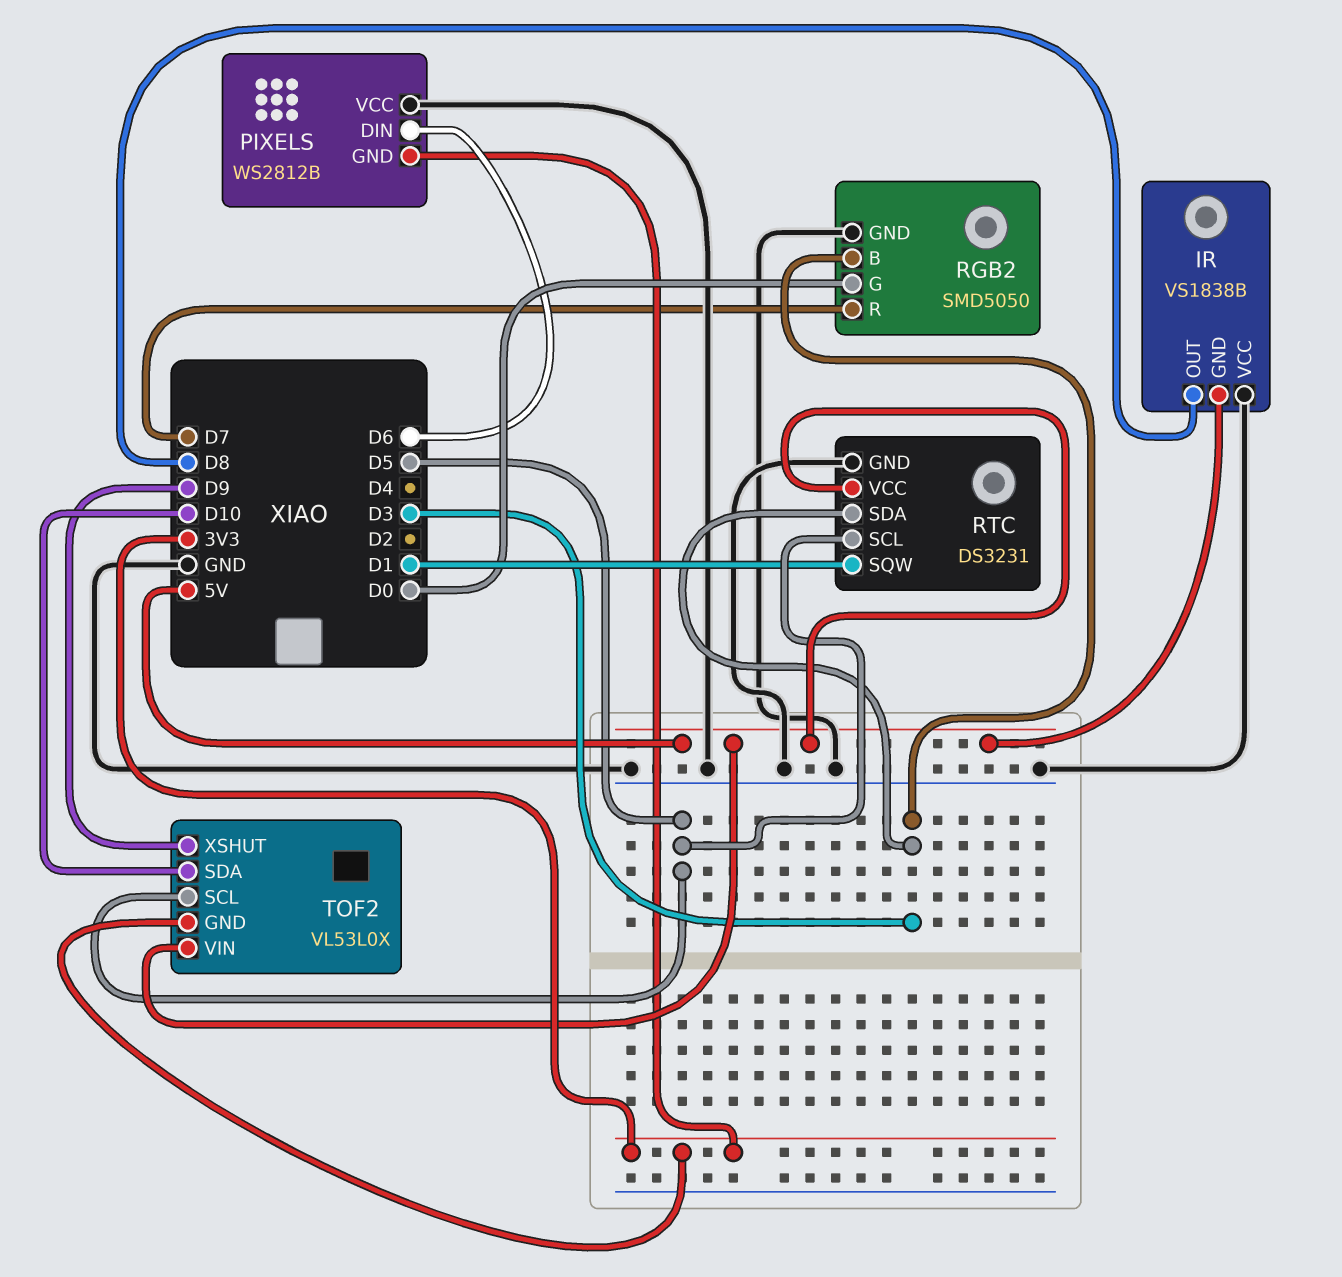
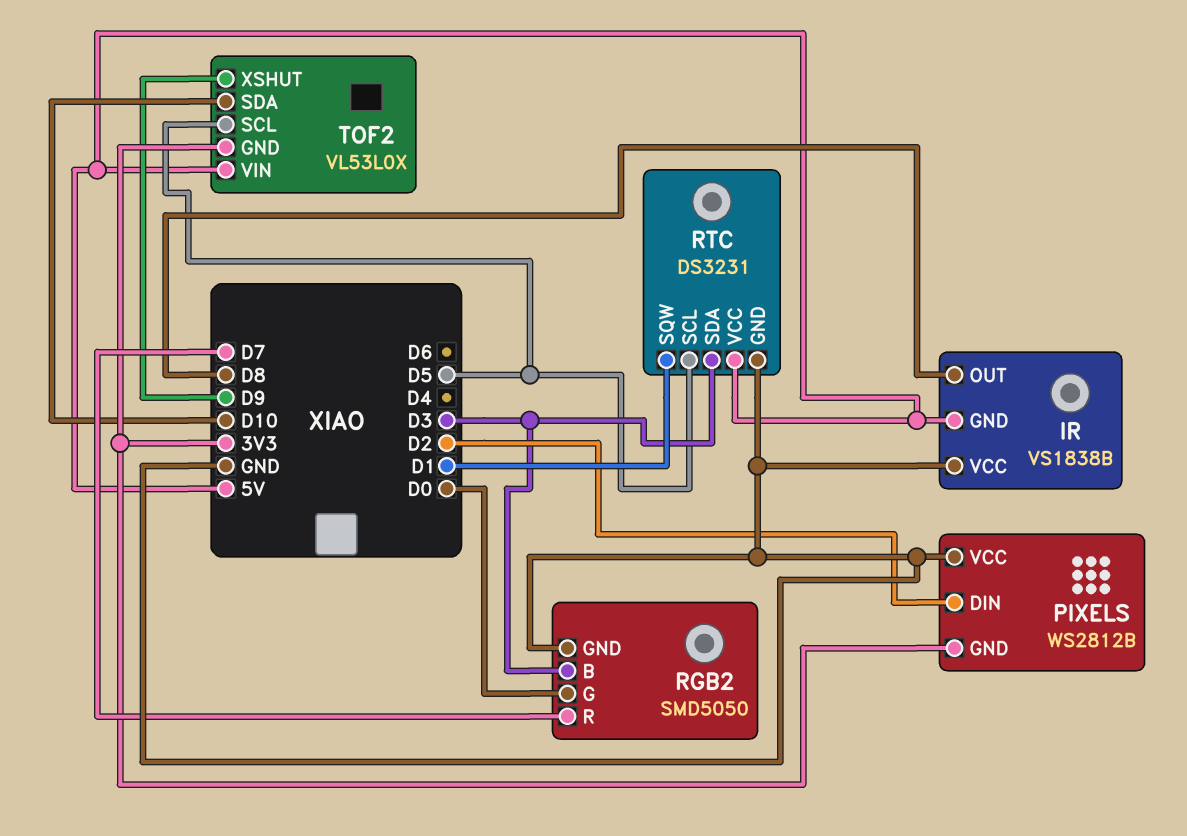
PIXELS pin DIN: D6 -> D2

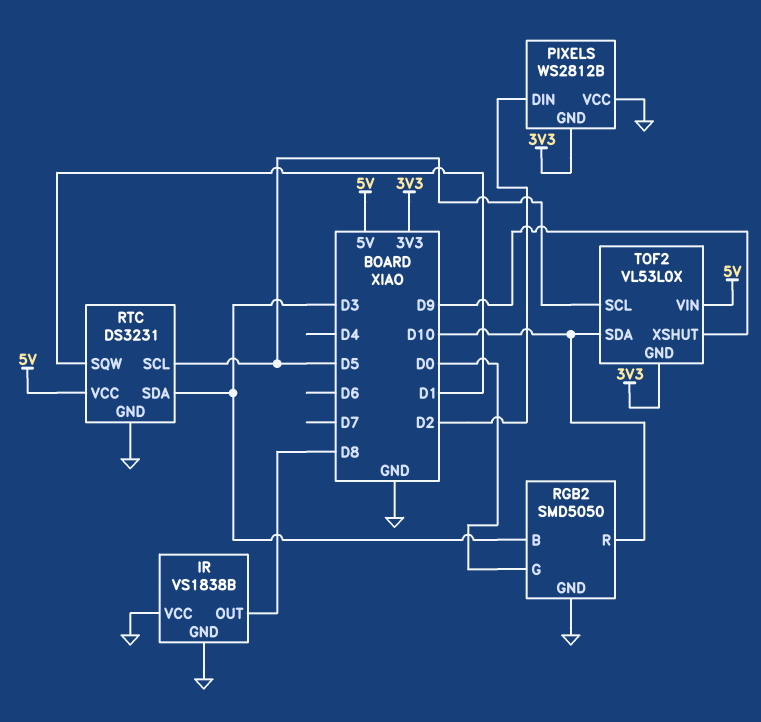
IR pin GND: 5V -> GND
RGB2 pin R: D7 -> D10

